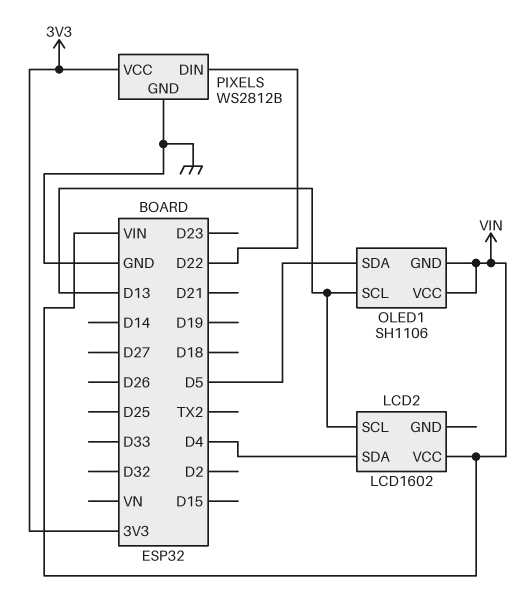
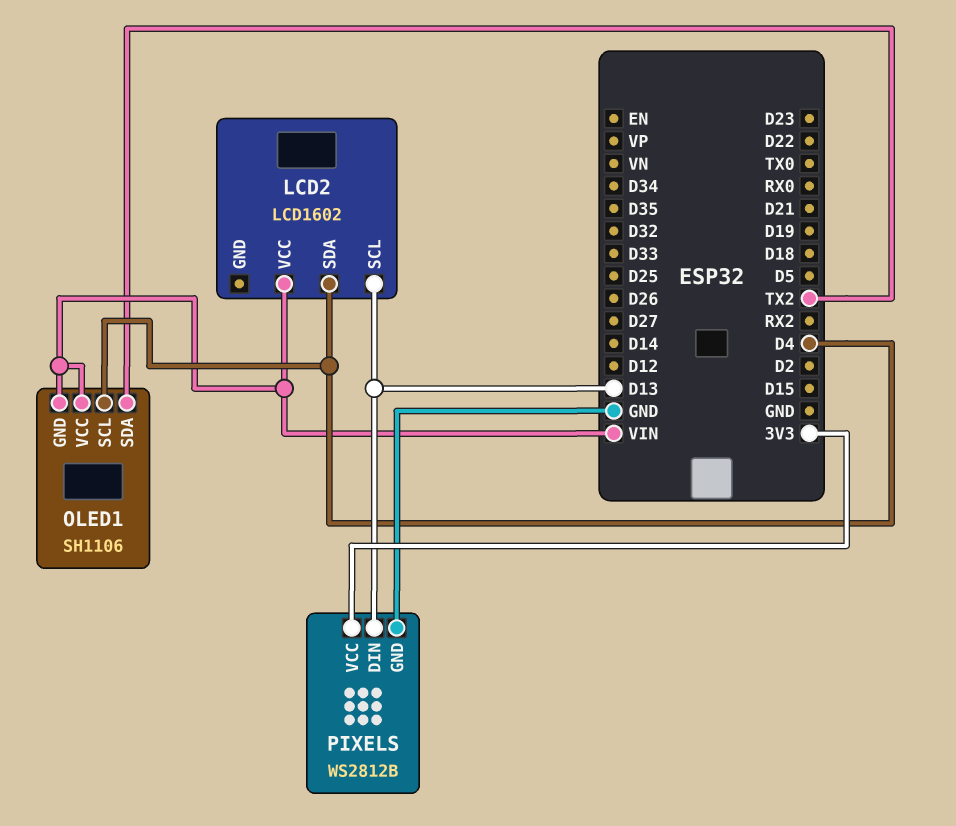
OLED1 pin SCL: D13 -> D4
OLED1 pin SDA: D5 -> TX2
PIXELS pin DIN: D22 -> D13

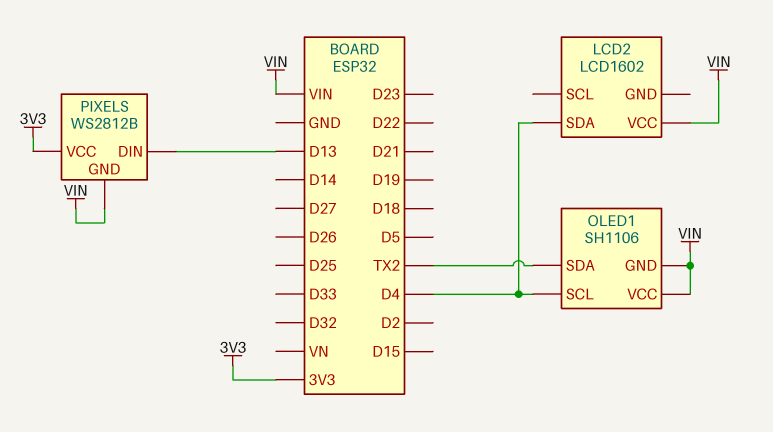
LCD2 pin SCL: D13 -> none
PIXELS pin GND: GND -> VIN

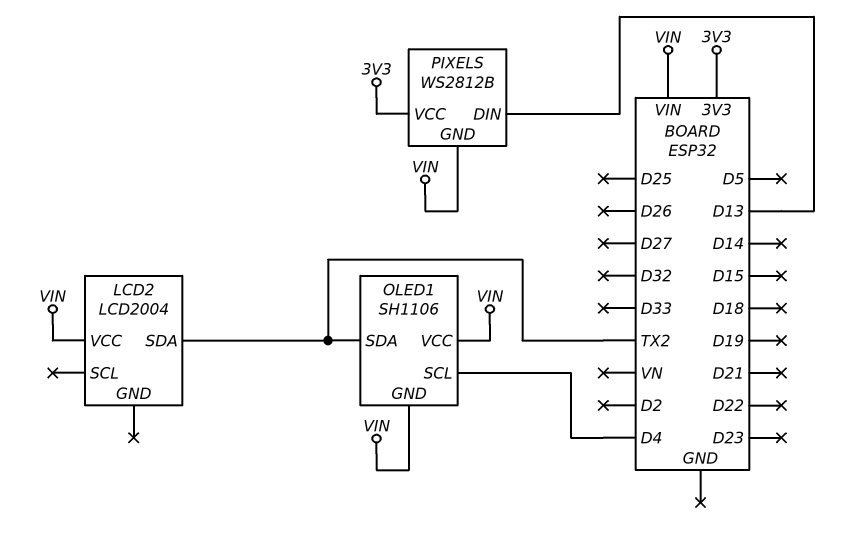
LCD2: LCD1602 -> LCD2004
LCD2 pin SDA: D4 -> TX2

